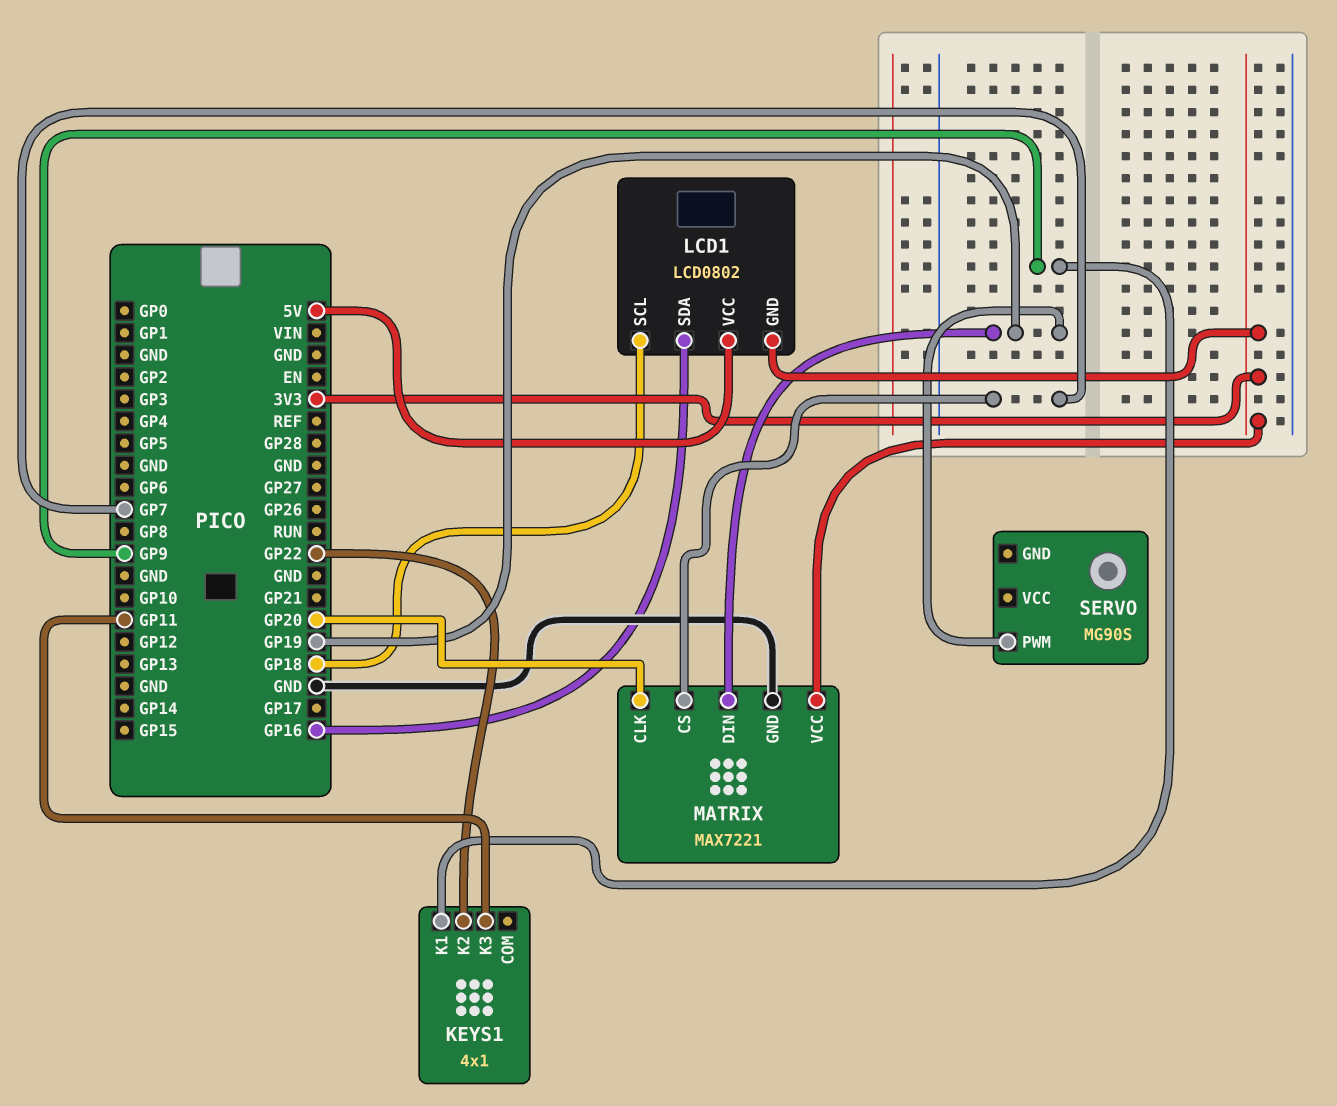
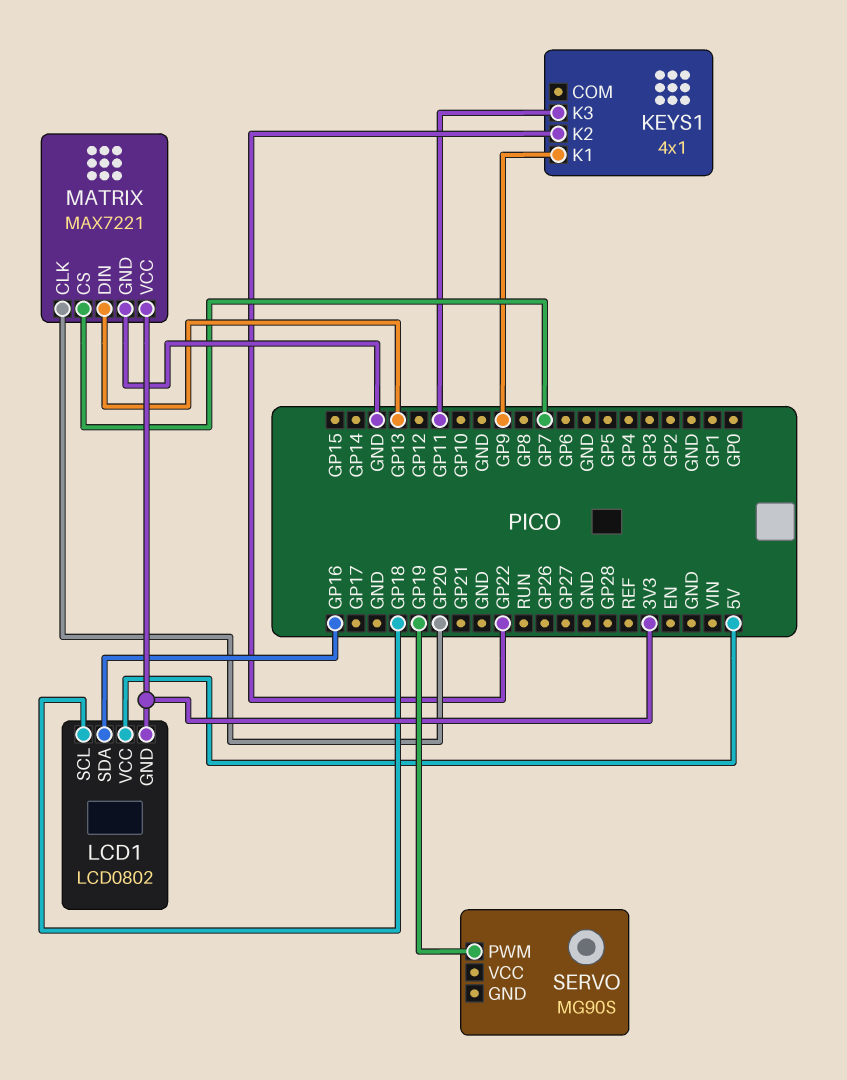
MATRIX pin DIN: GP19 -> GP13

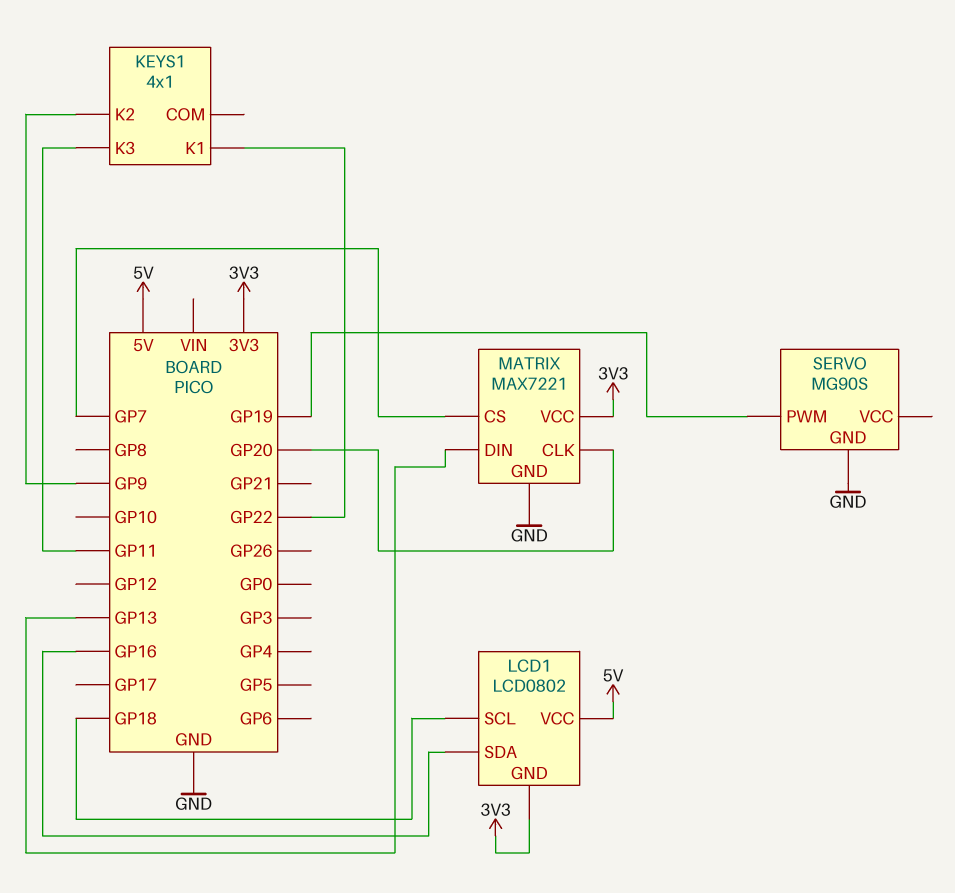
KEYS1 pin K1: GP9 -> GP22
KEYS1 pin K2: GP22 -> GP9
SERVO pin GND: none -> GND

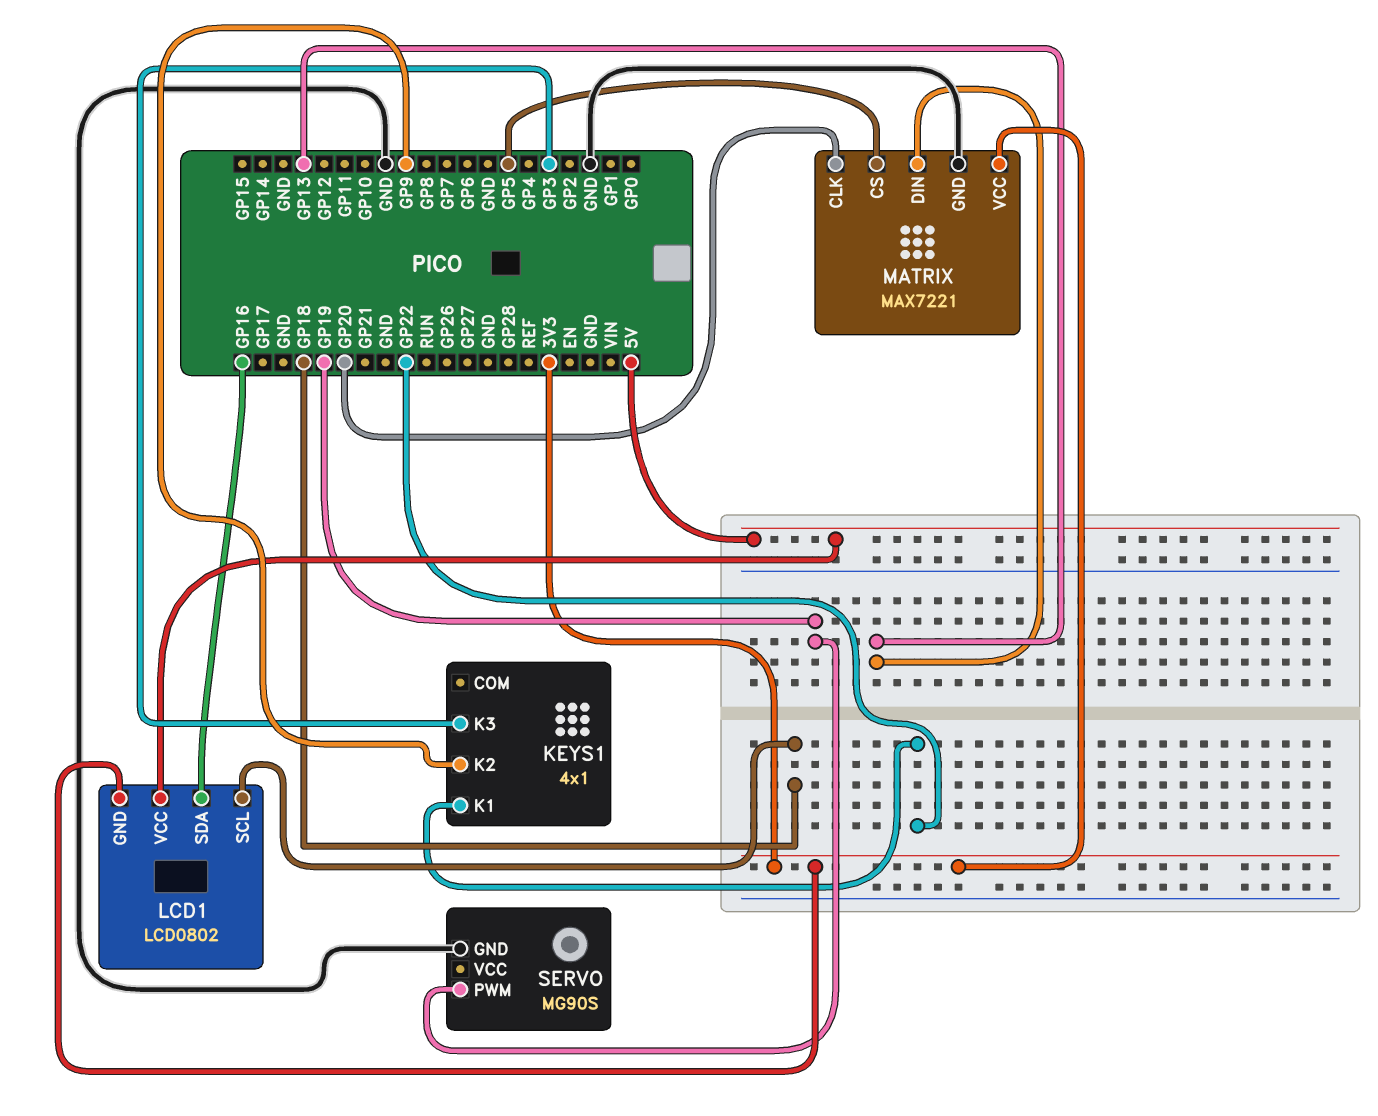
KEYS1 pin K3: GP11 -> GP3
MATRIX pin CS: GP7 -> GP5

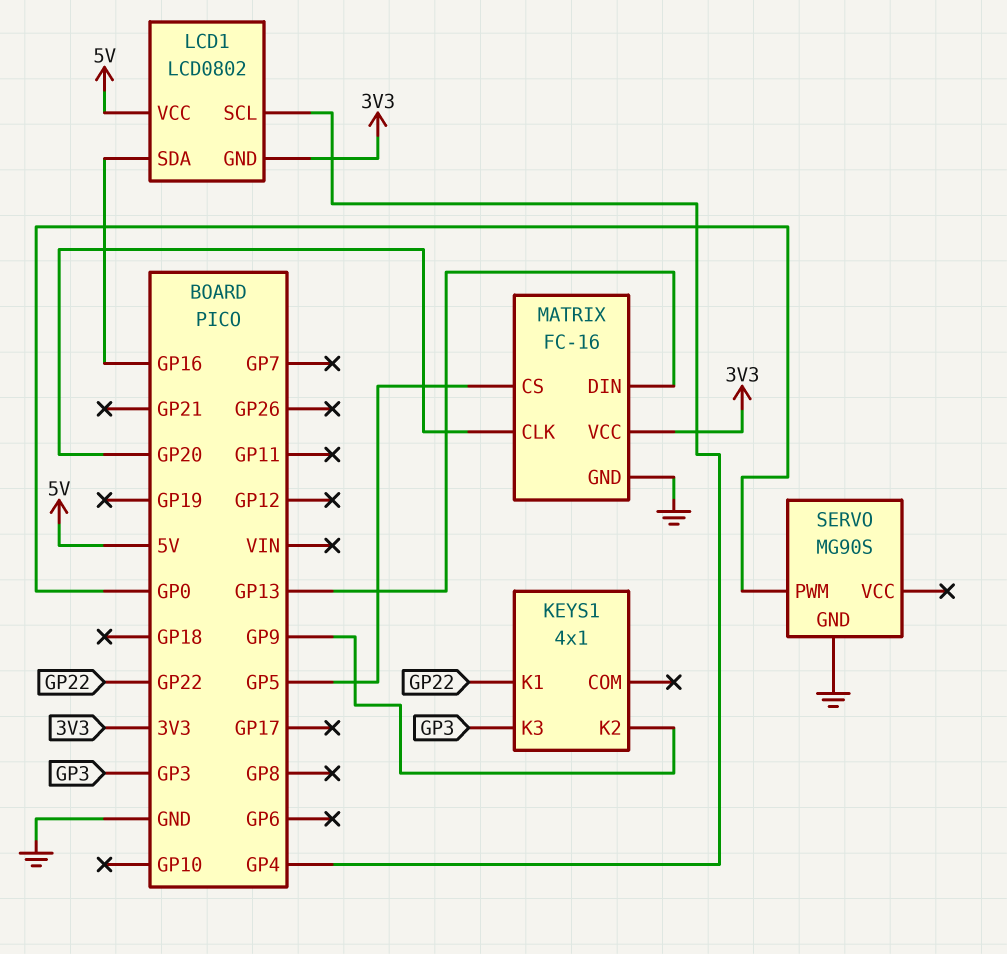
LCD1 pin SCL: GP18 -> GP4
MATRIX: MAX7221 -> FC-16
SERVO pin PWM: GP19 -> GP0

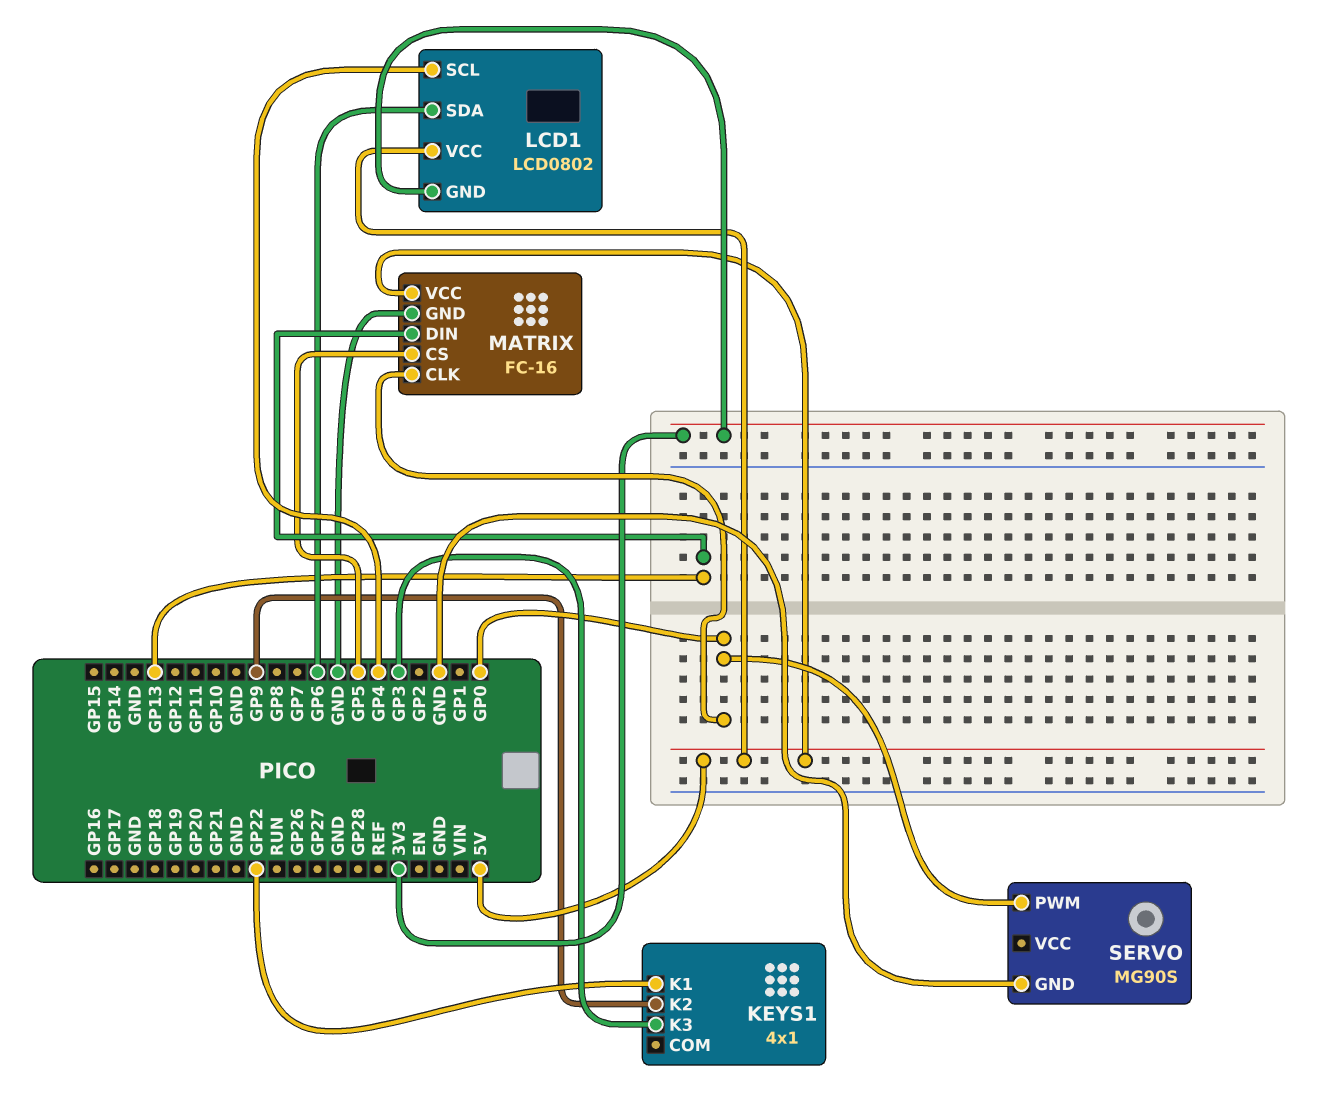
LCD1 pin SDA: GP16 -> GP6
MATRIX pin CLK: GP20 -> GP0
MATRIX pin VCC: 3V3 -> 5V

